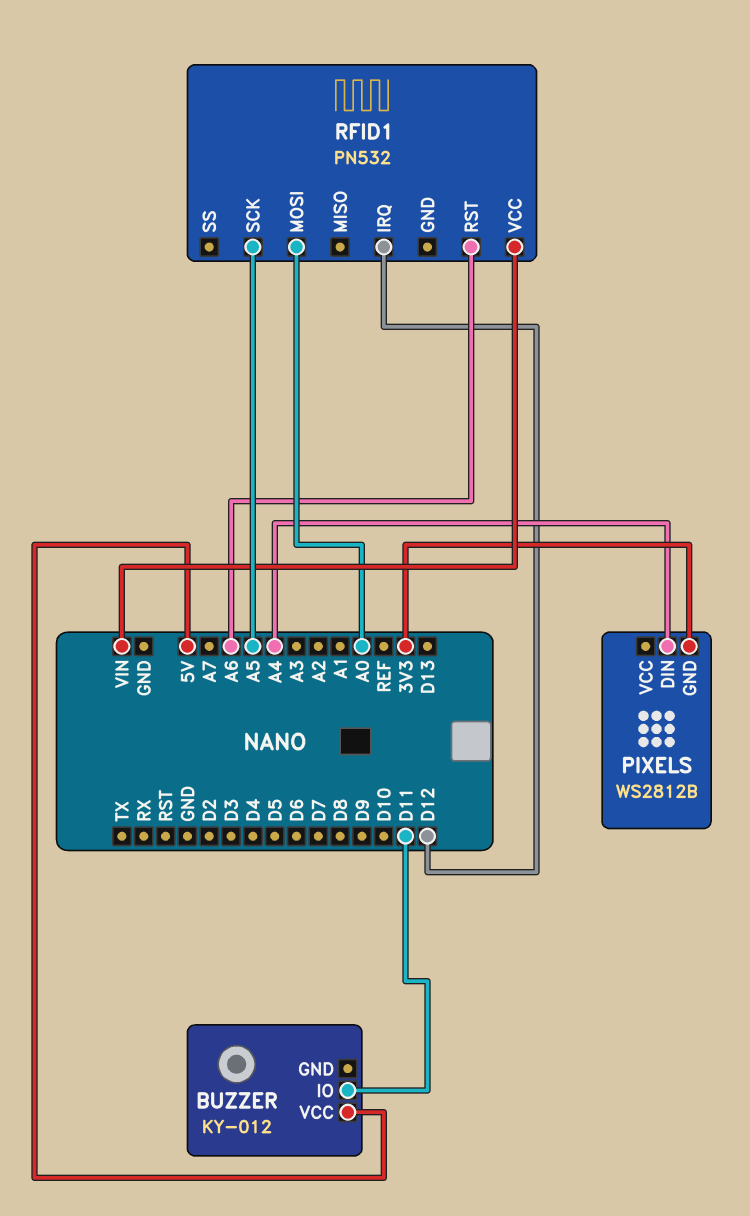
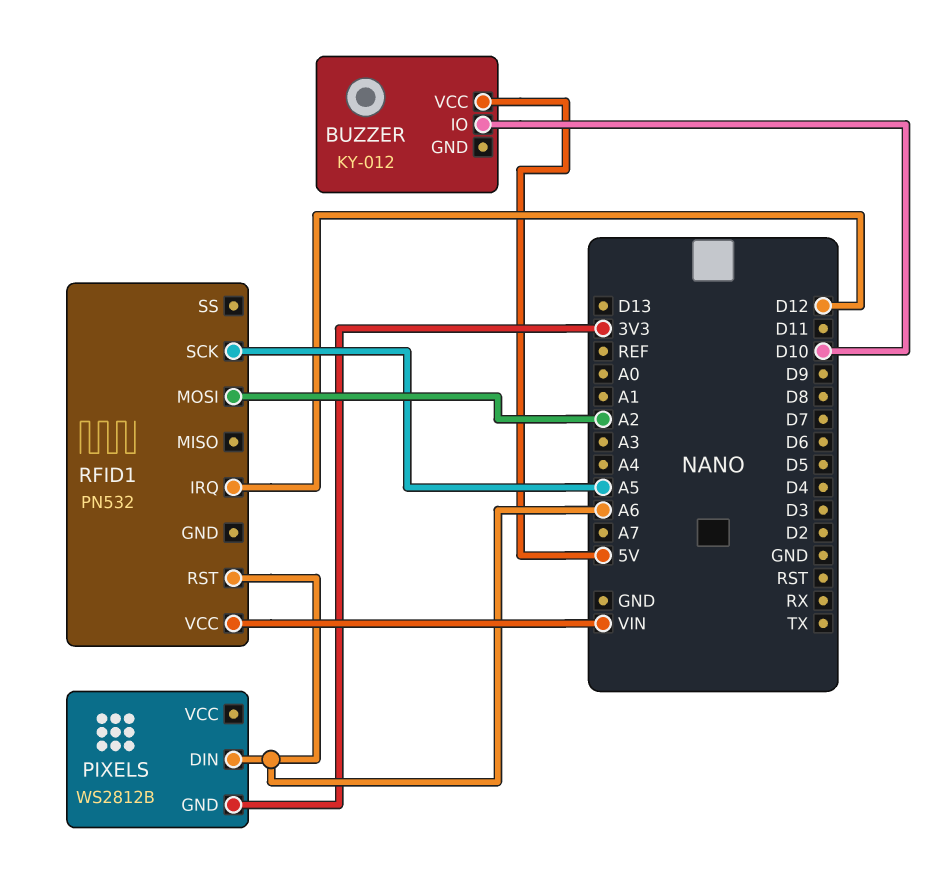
BUZZER pin IO: D11 -> D10
PIXELS pin DIN: A4 -> A6
RFID1 pin MOSI: A0 -> A2

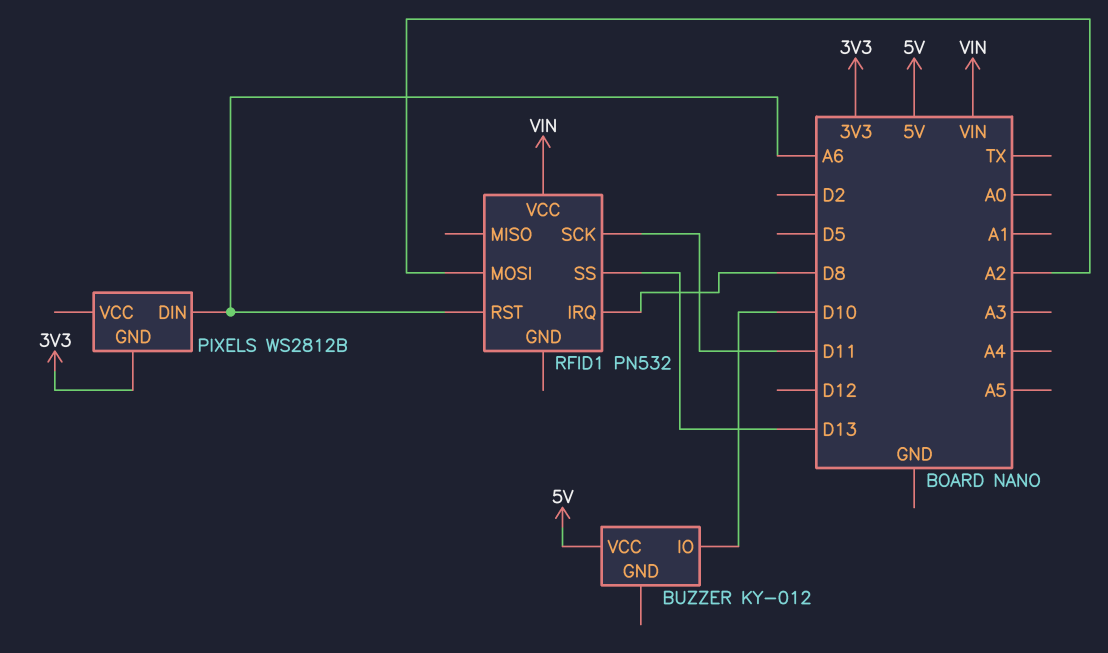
RFID1 pin IRQ: D12 -> D8
RFID1 pin SCK: A5 -> D11
RFID1 pin SS: none -> D13

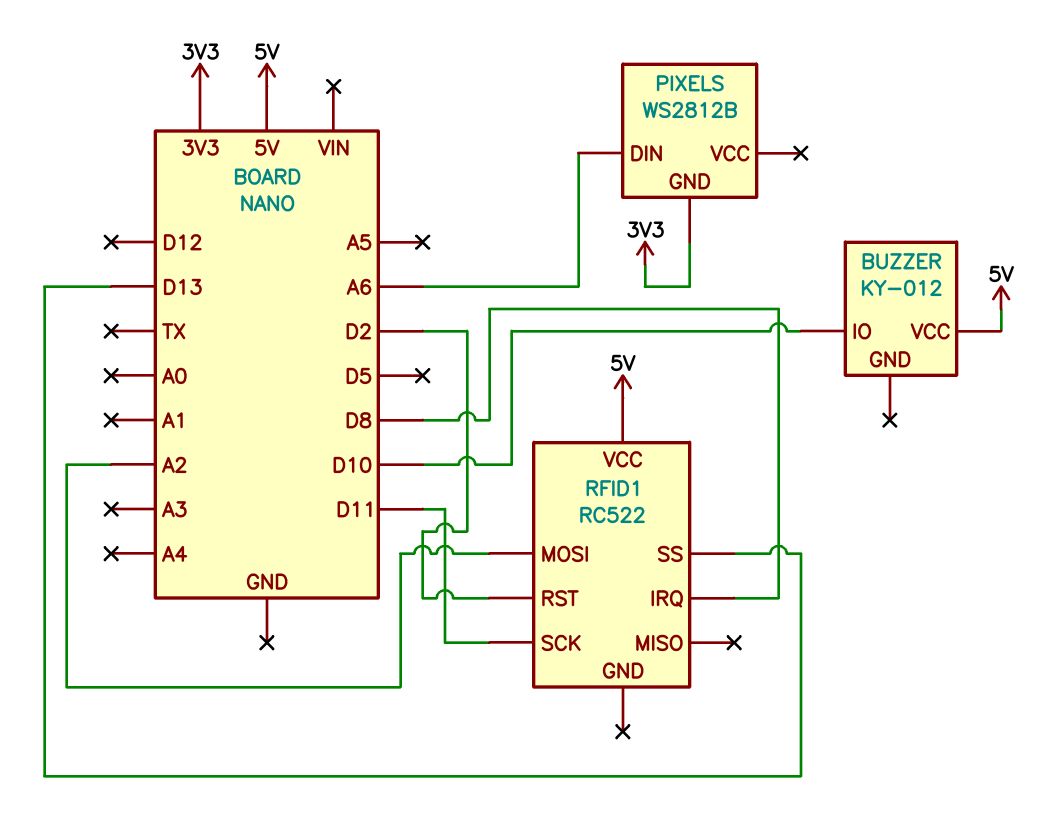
RFID1: PN532 -> RC522
RFID1 pin RST: A6 -> D2
RFID1 pin VCC: VIN -> 5V

